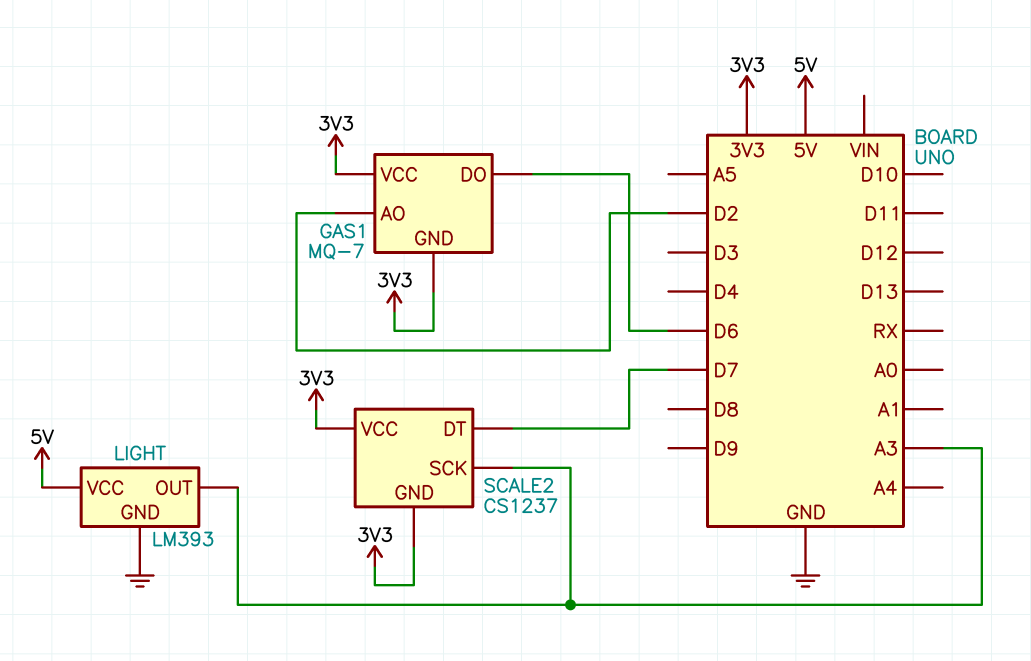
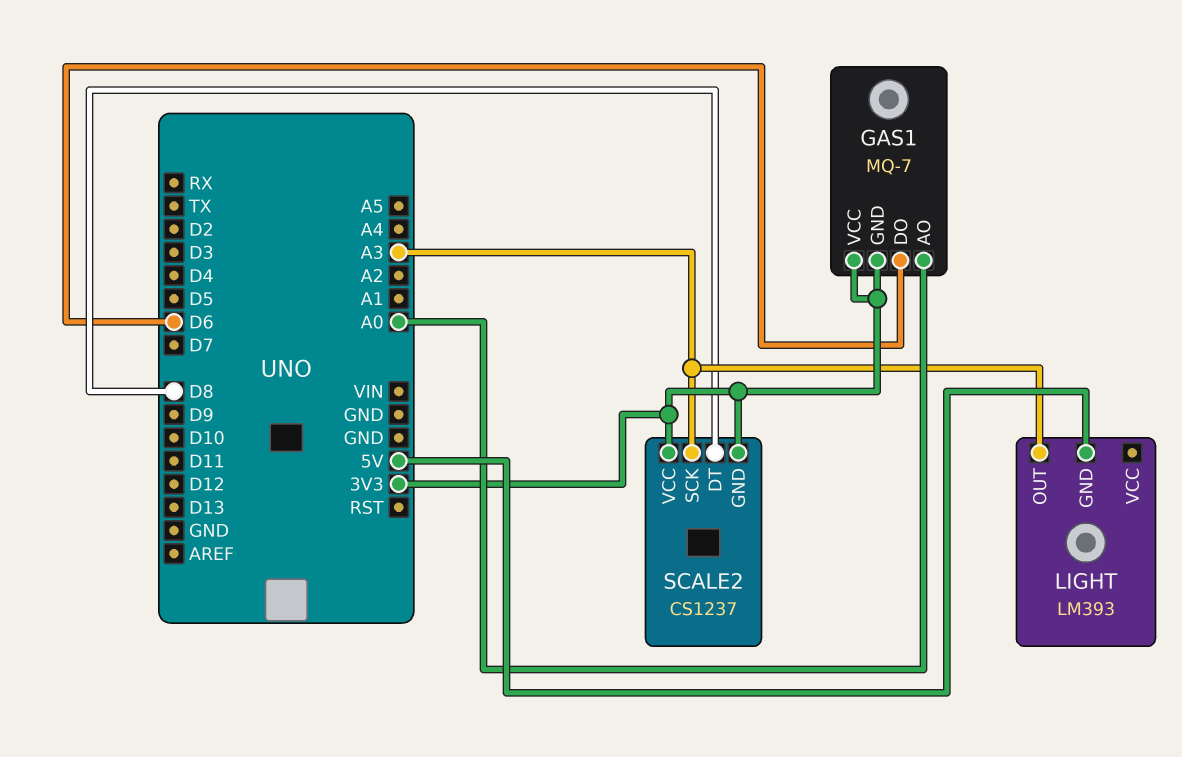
GAS1 pin AO: D2 -> A0
LIGHT pin GND: GND -> 5V
LIGHT pin VCC: 5V -> none
SCALE2 pin DT: D7 -> D8

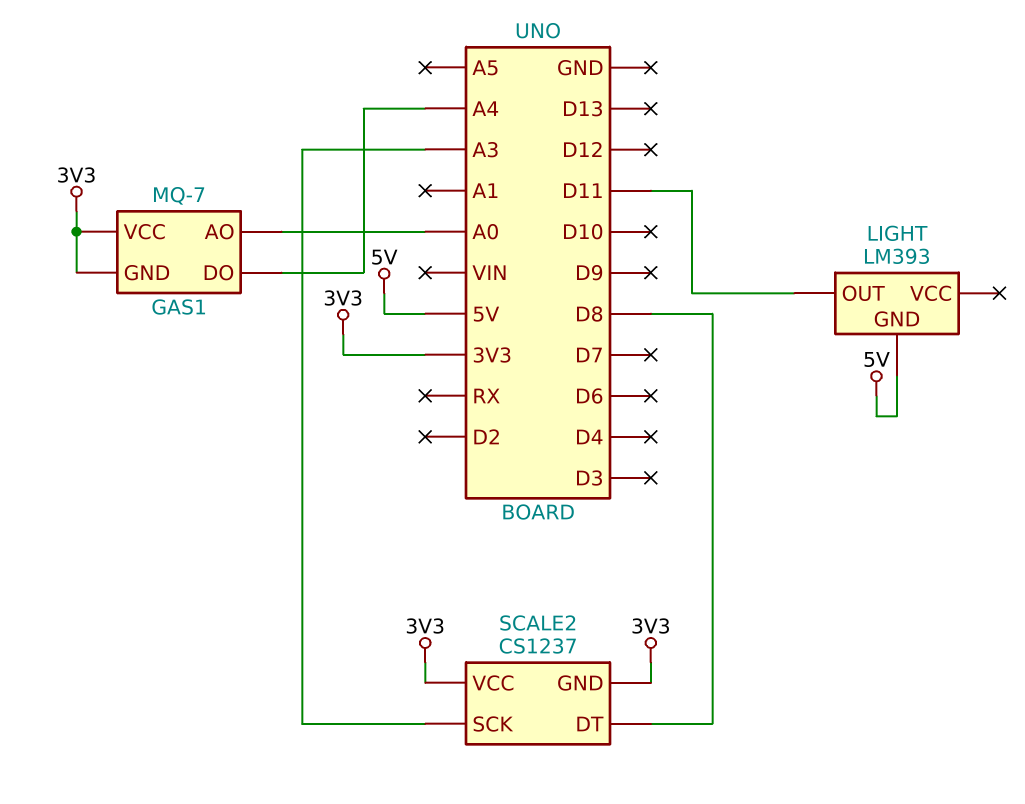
GAS1 pin DO: D6 -> A4
LIGHT pin OUT: A3 -> D11

